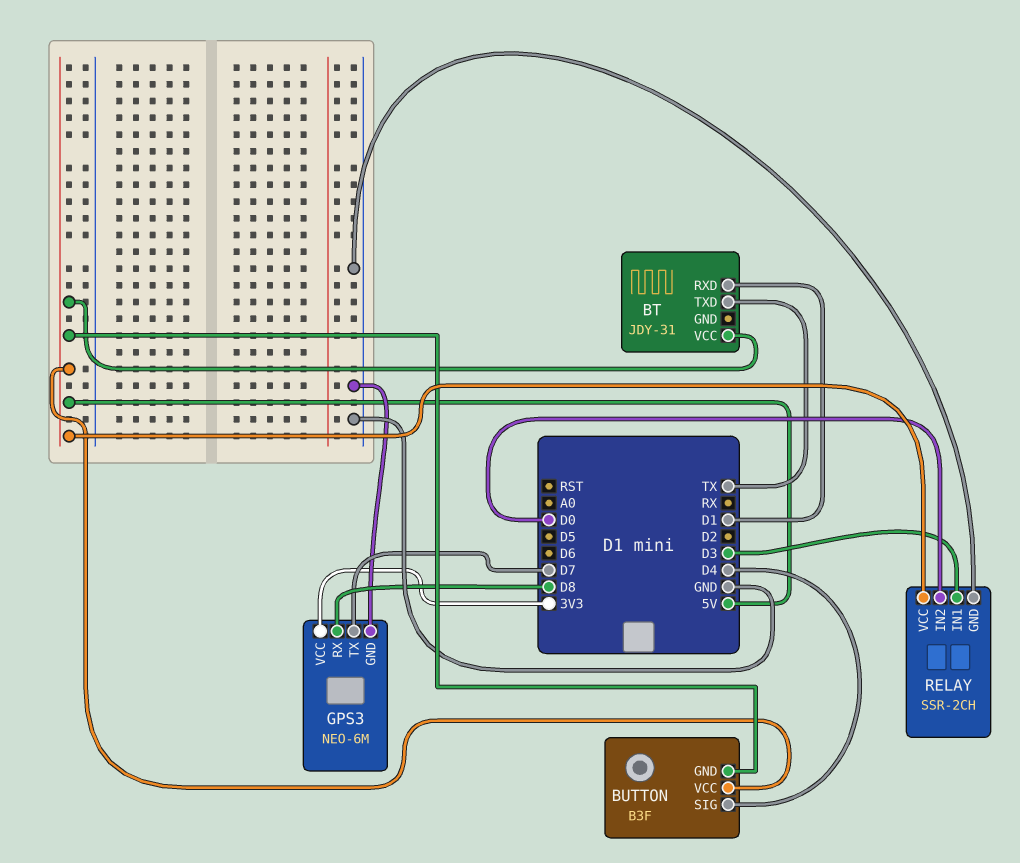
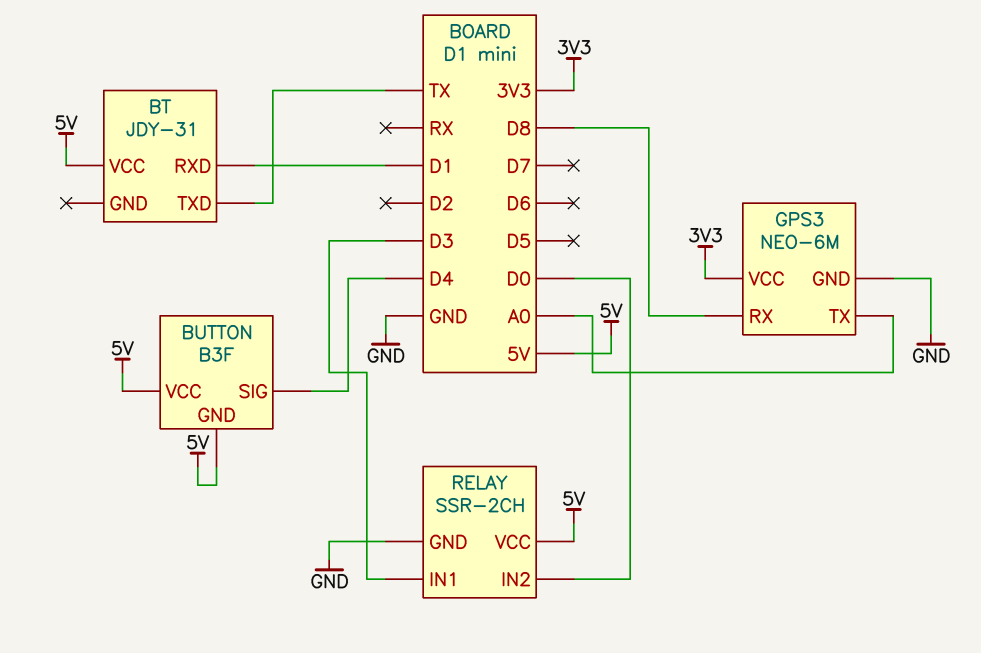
GPS3 pin TX: D7 -> A0

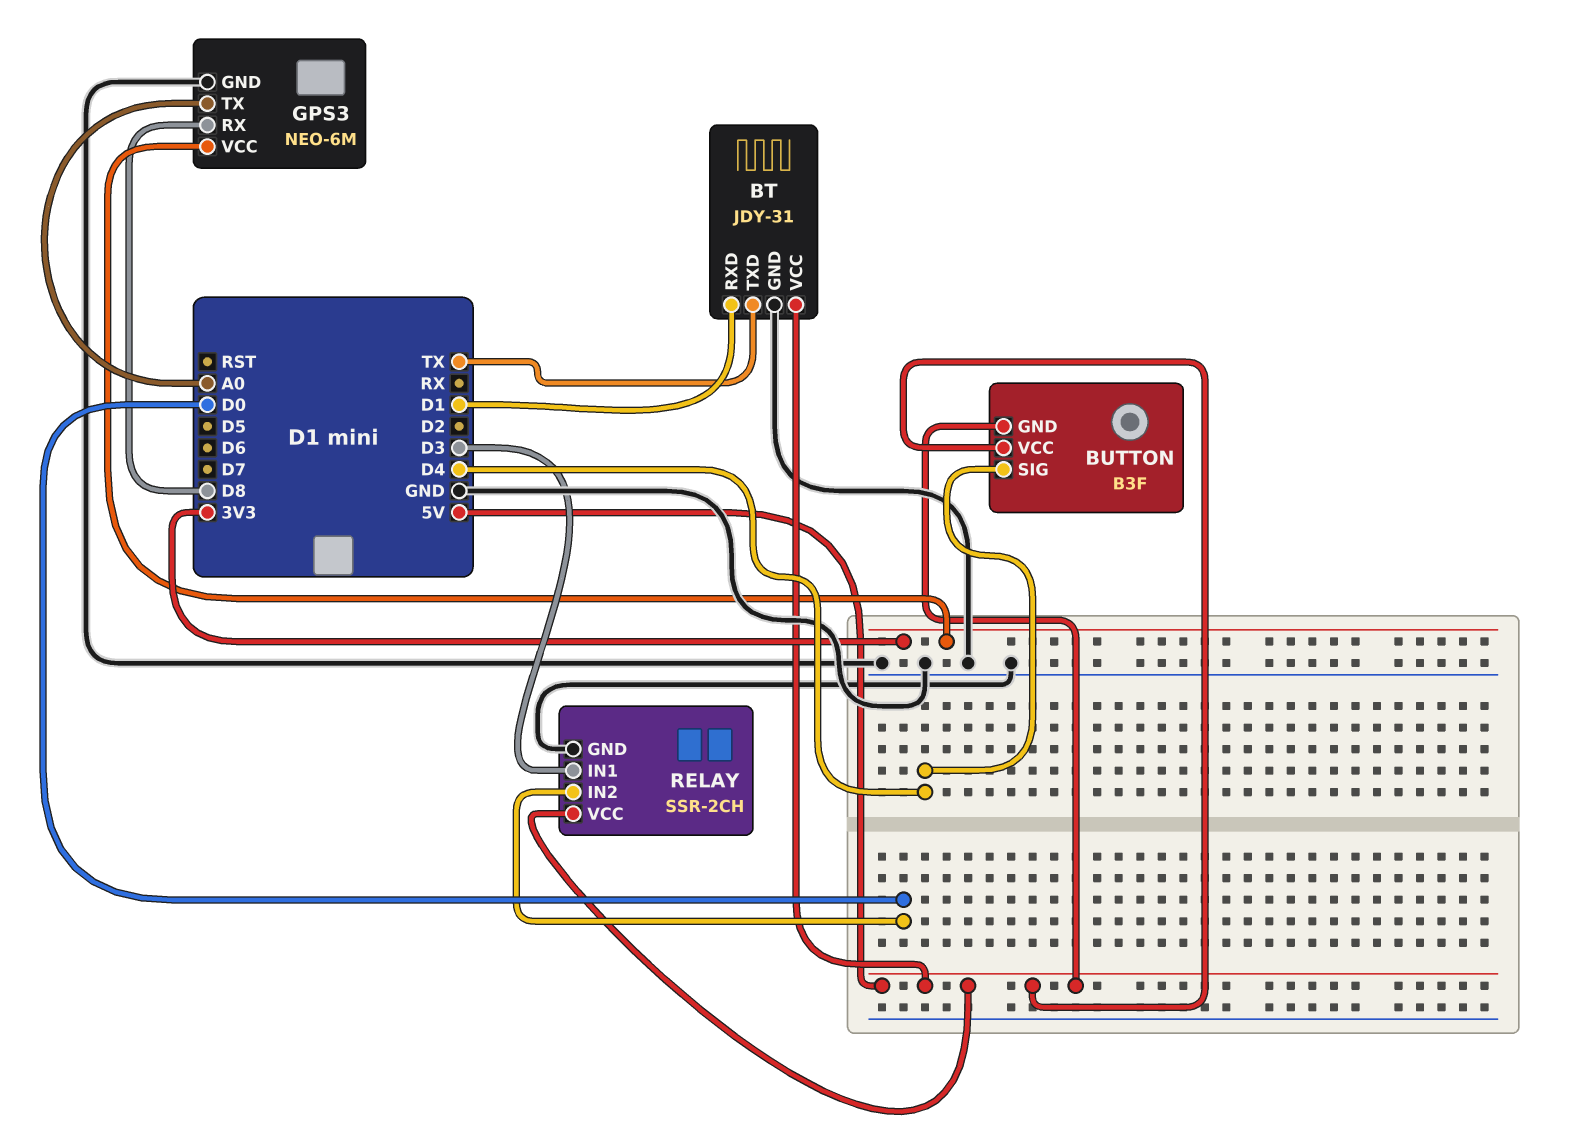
BT pin GND: none -> GND

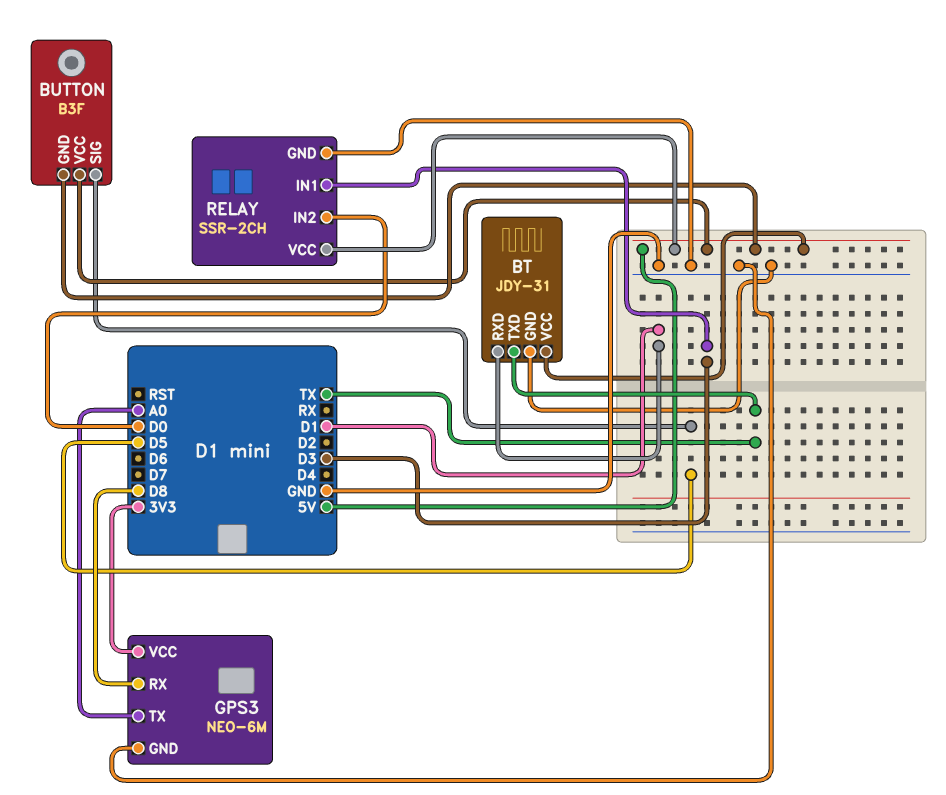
BUTTON pin SIG: D4 -> D5

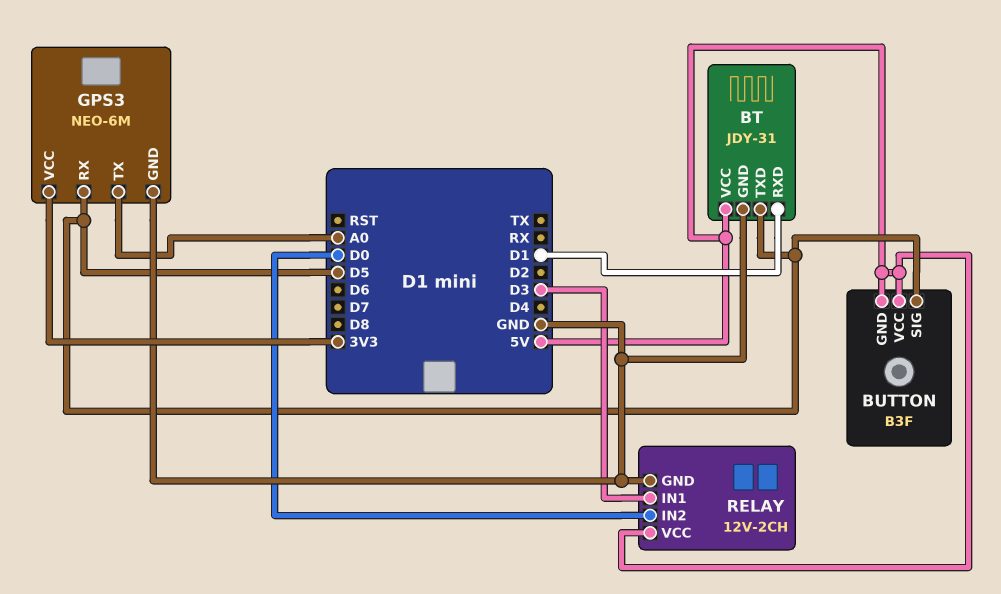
BT pin TXD: TX -> D5
GPS3 pin RX: D8 -> D5
RELAY: SSR-2CH -> 12V-2CH

